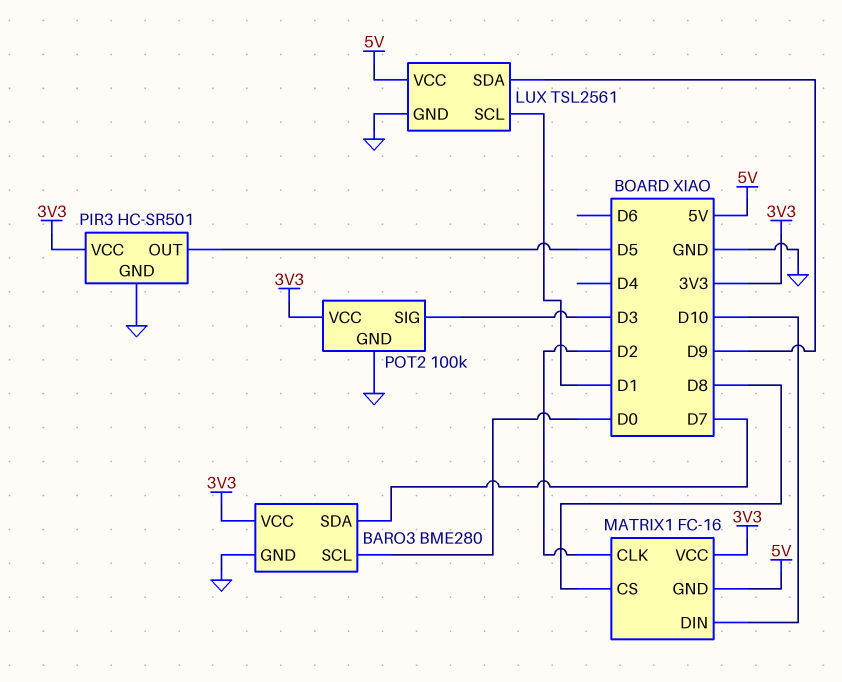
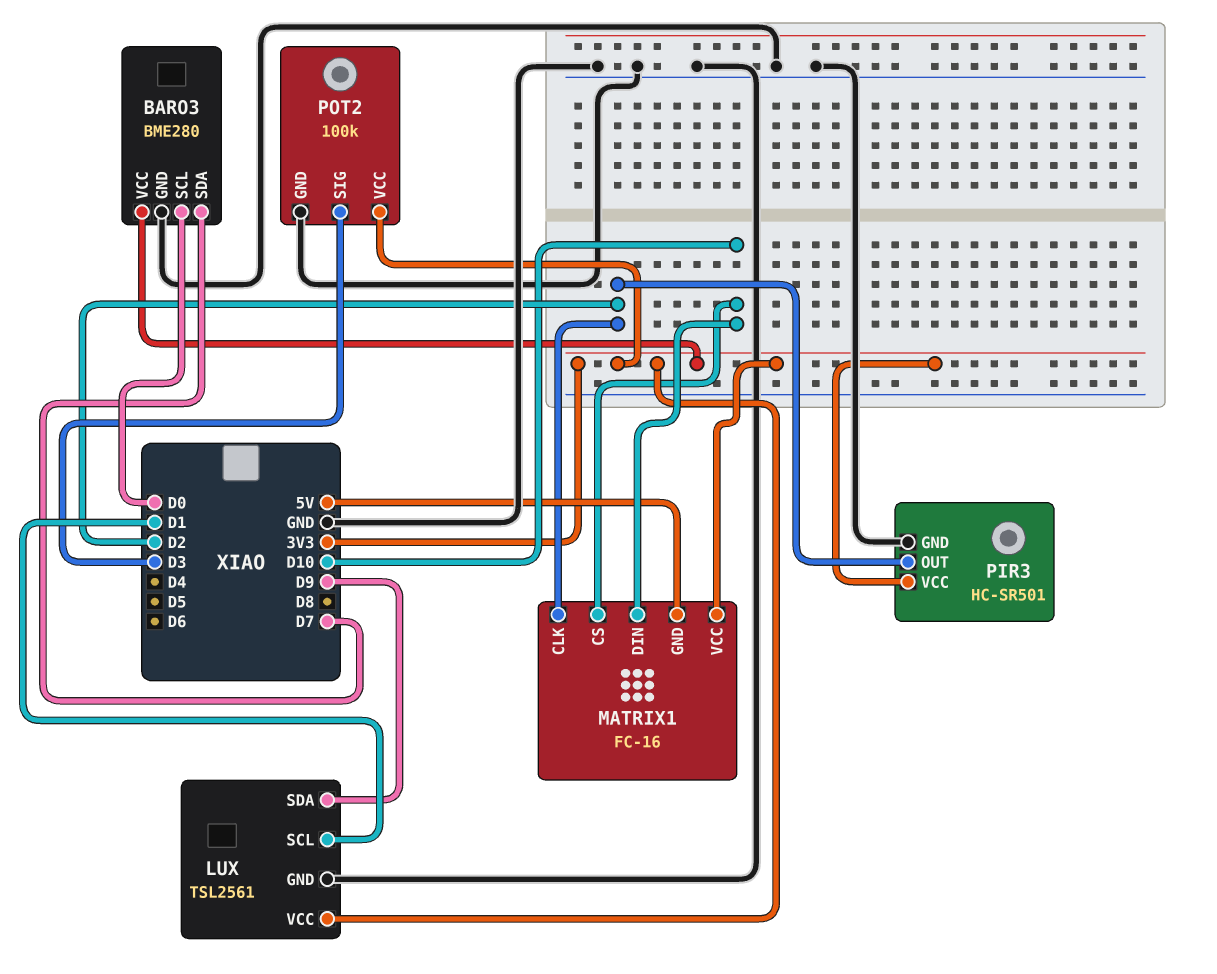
LUX pin VCC: 5V -> 3V3
MATRIX1 pin CS: D8 -> D10
PIR3 pin OUT: D5 -> D2

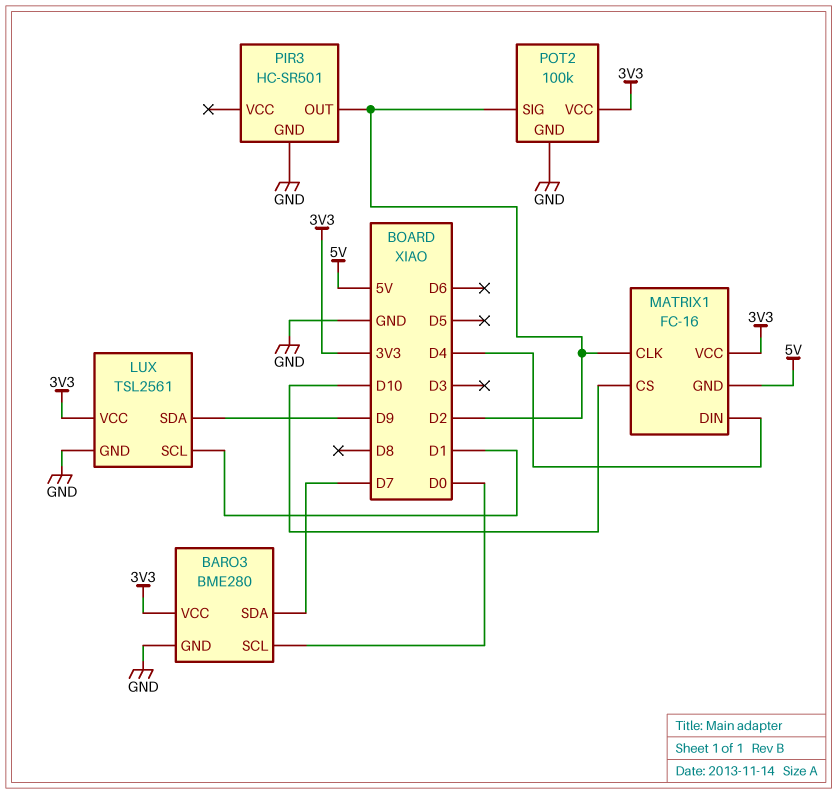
MATRIX1 pin DIN: D10 -> D4
PIR3 pin VCC: 3V3 -> none
POT2 pin SIG: D3 -> D2

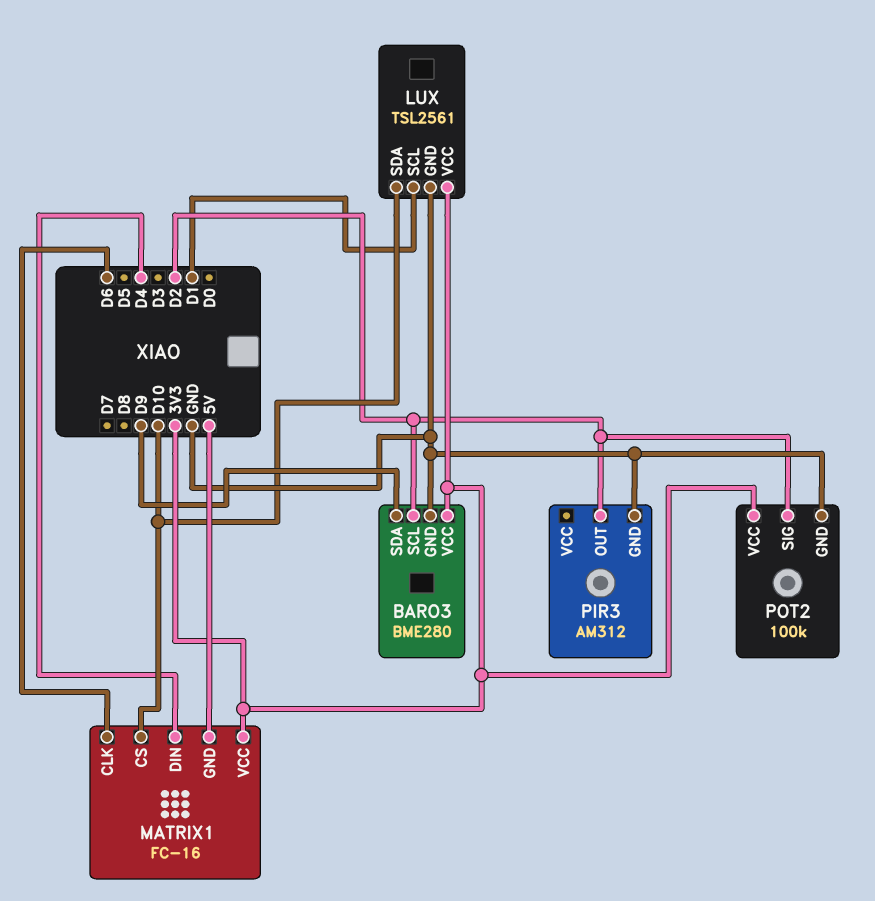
BARO3 pin SCL: D0 -> D2
BARO3 pin SDA: D7 -> D9
LUX pin SDA: D9 -> D10
MATRIX1 pin CLK: D2 -> D6
PIR3: HC-SR501 -> AM312

